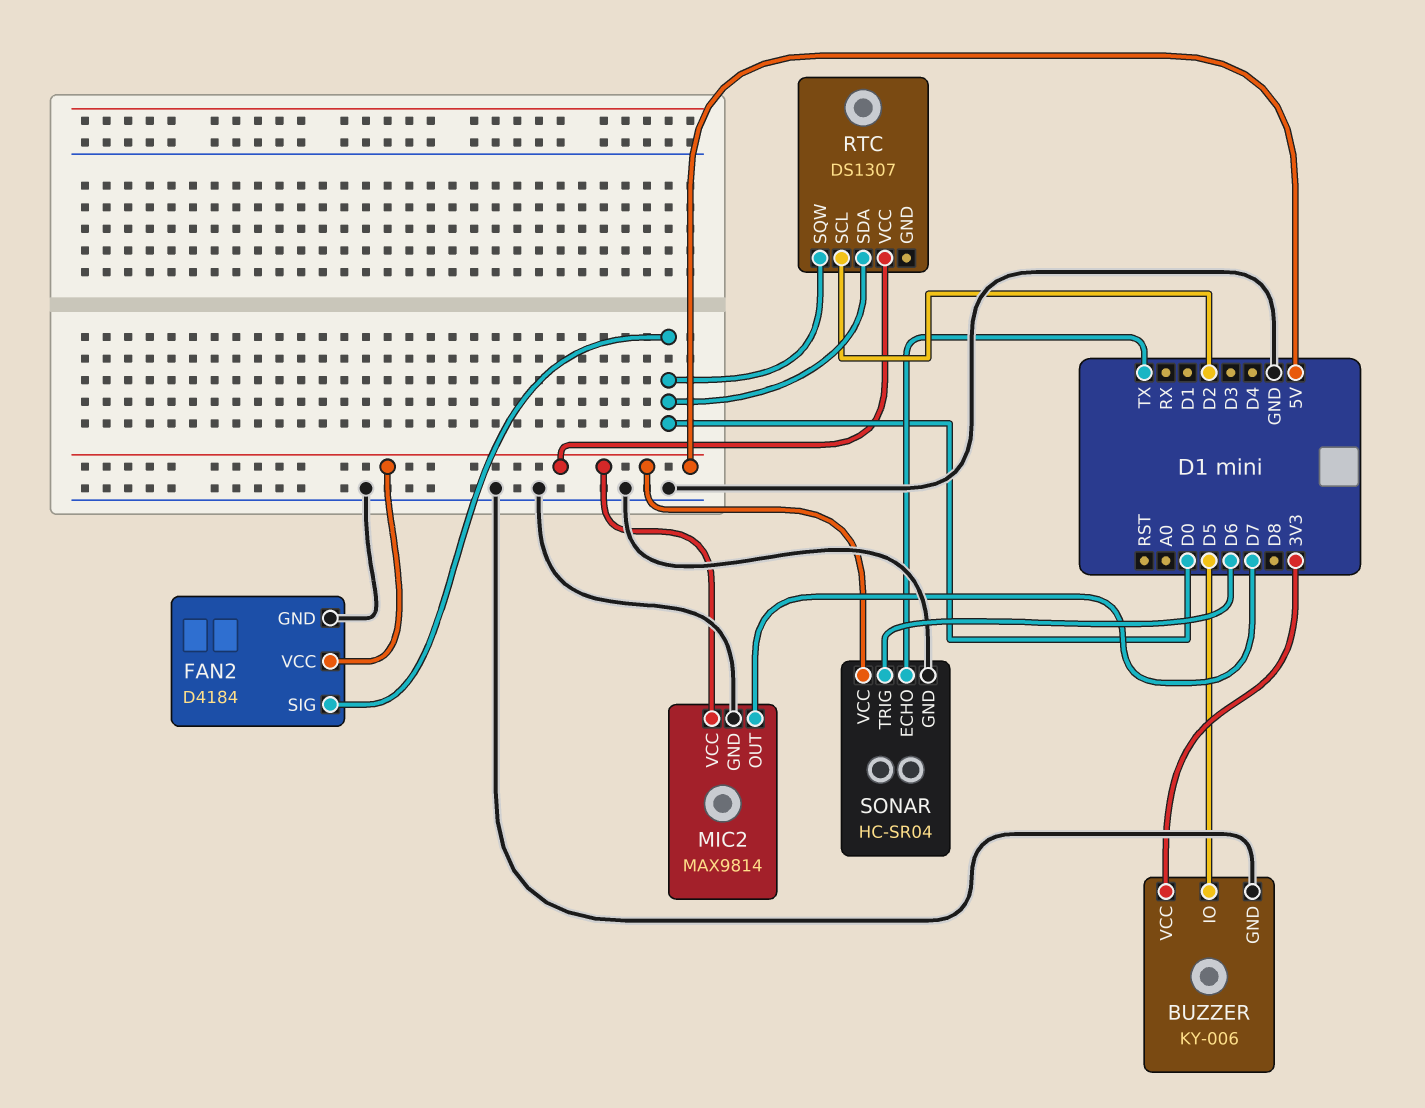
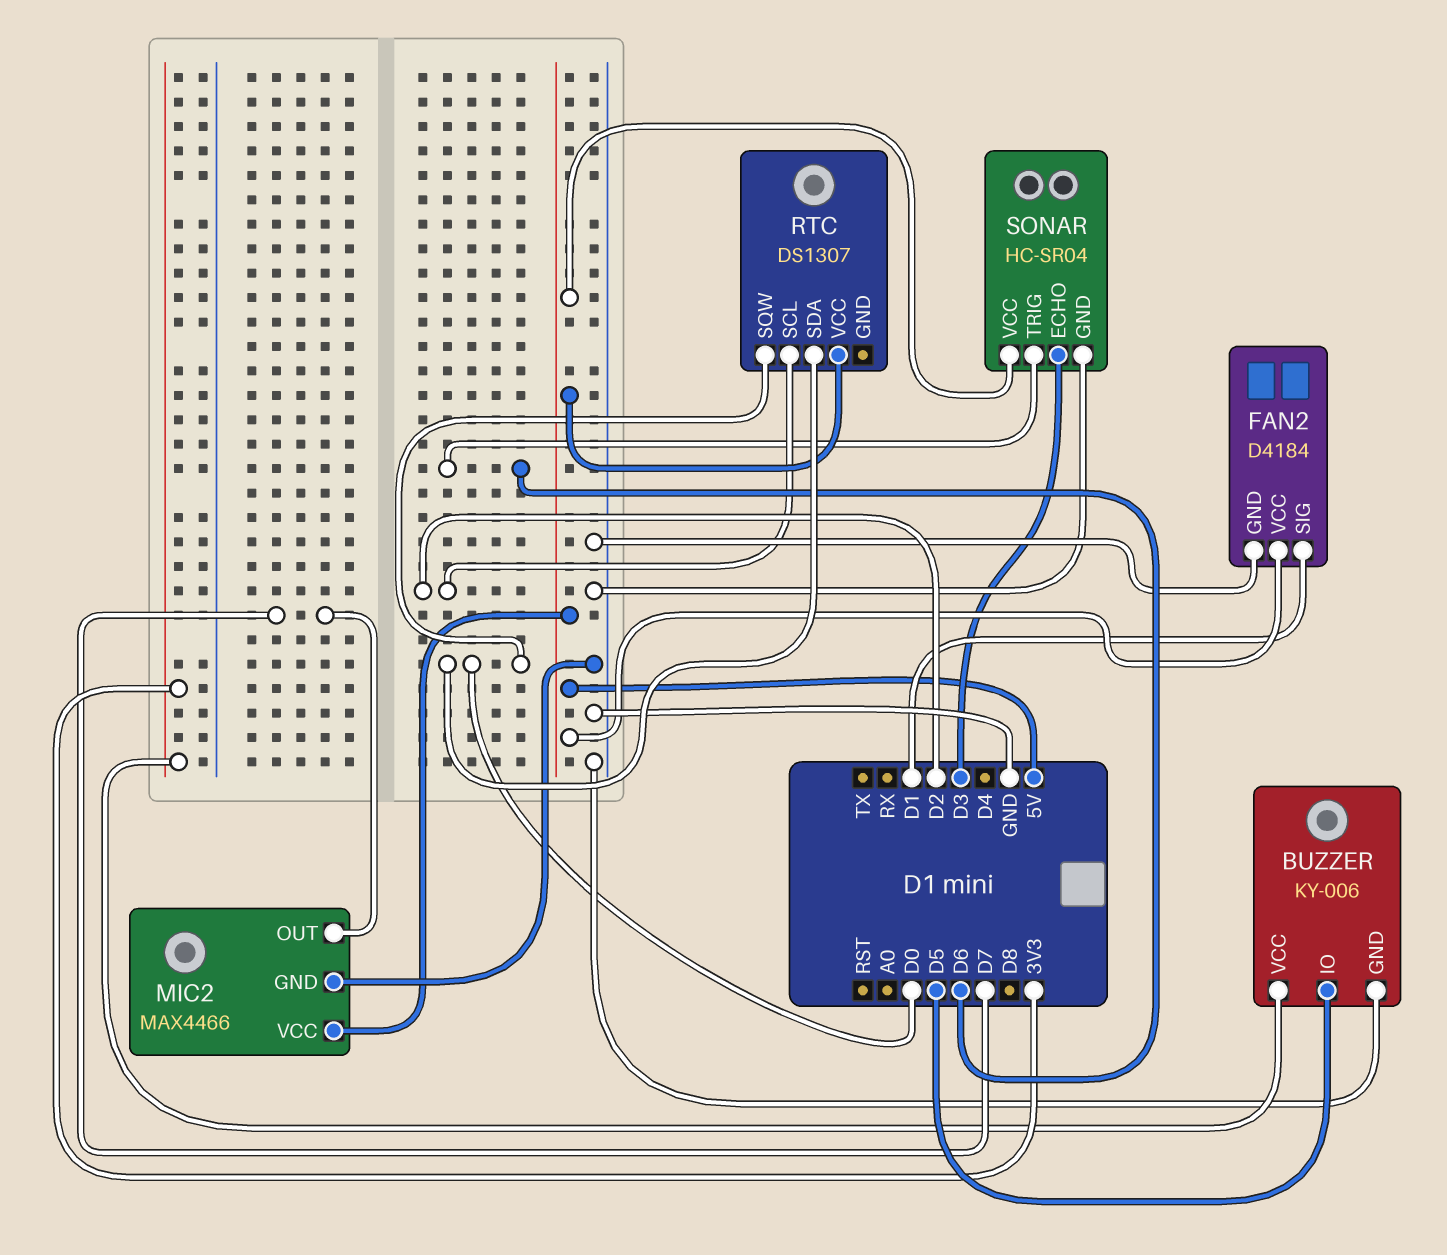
FAN2 pin SIG: D0 -> D1
MIC2: MAX9814 -> MAX4466
SONAR pin ECHO: TX -> D3

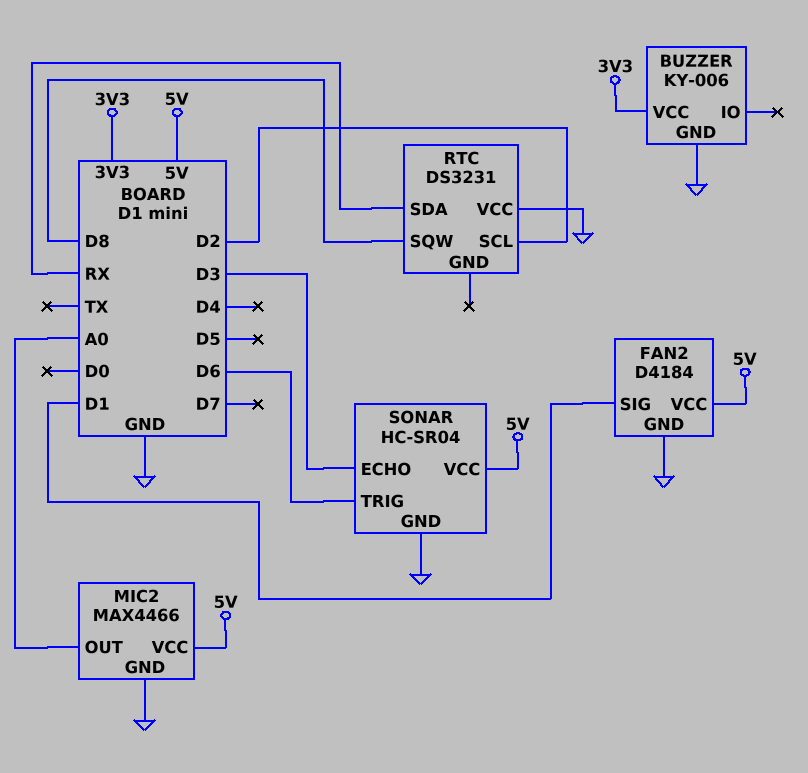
BUZZER pin IO: D5 -> none
MIC2 pin OUT: D7 -> A0
RTC: DS1307 -> DS3231
RTC pin SDA: D0 -> RX
RTC pin SQW: D0 -> D8
RTC pin VCC: 5V -> GND

